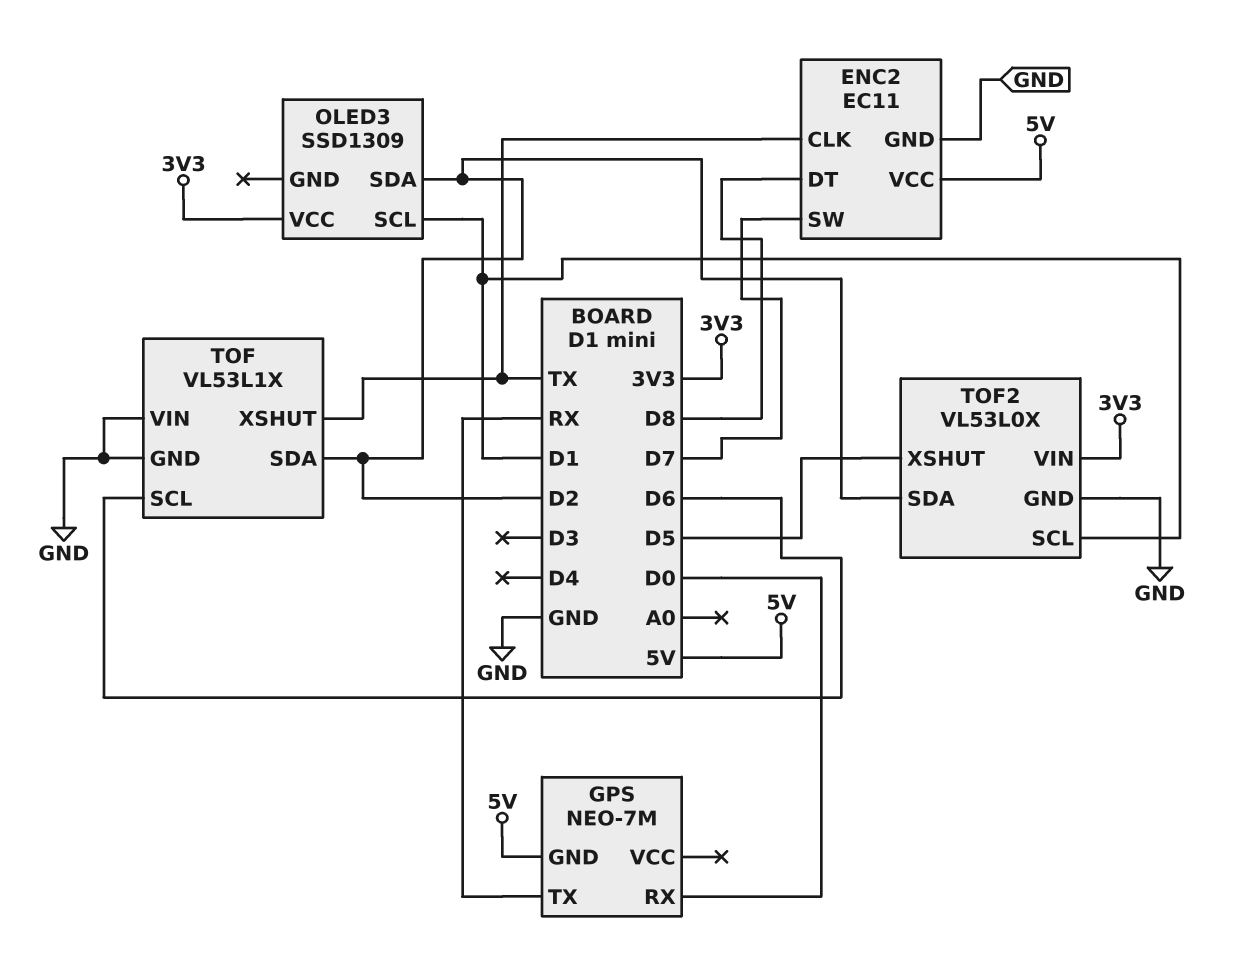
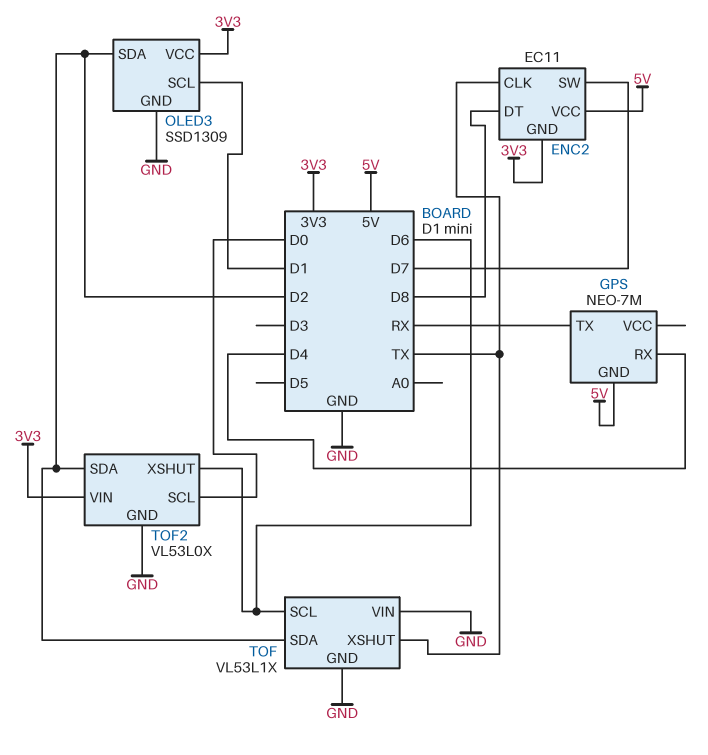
ENC2 pin GND: GND -> 3V3
GPS pin RX: D0 -> D4
OLED3 pin GND: none -> GND
TOF2 pin SCL: D1 -> D0
TOF2 pin XSHUT: D5 -> D6

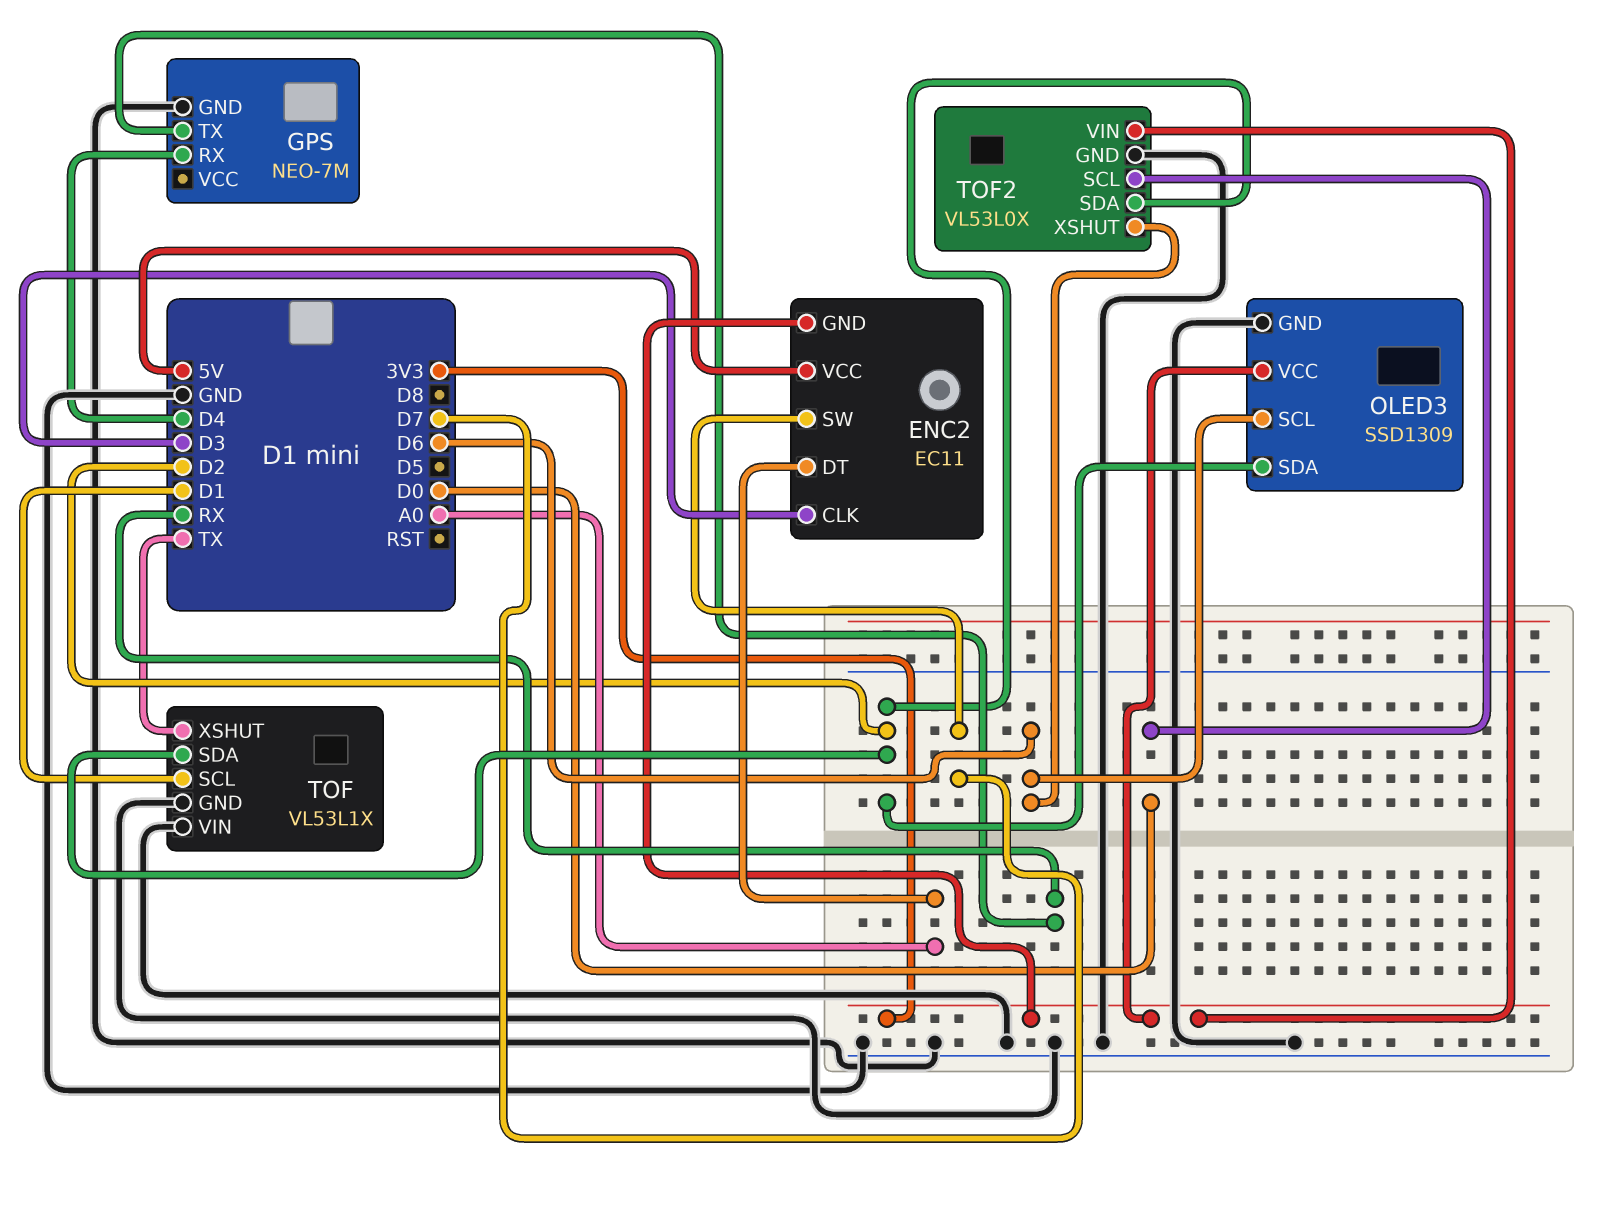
ENC2 pin CLK: TX -> D3
ENC2 pin DT: D8 -> A0
GPS pin GND: 5V -> GND
OLED3 pin SCL: D1 -> D6
TOF pin SCL: D6 -> D1

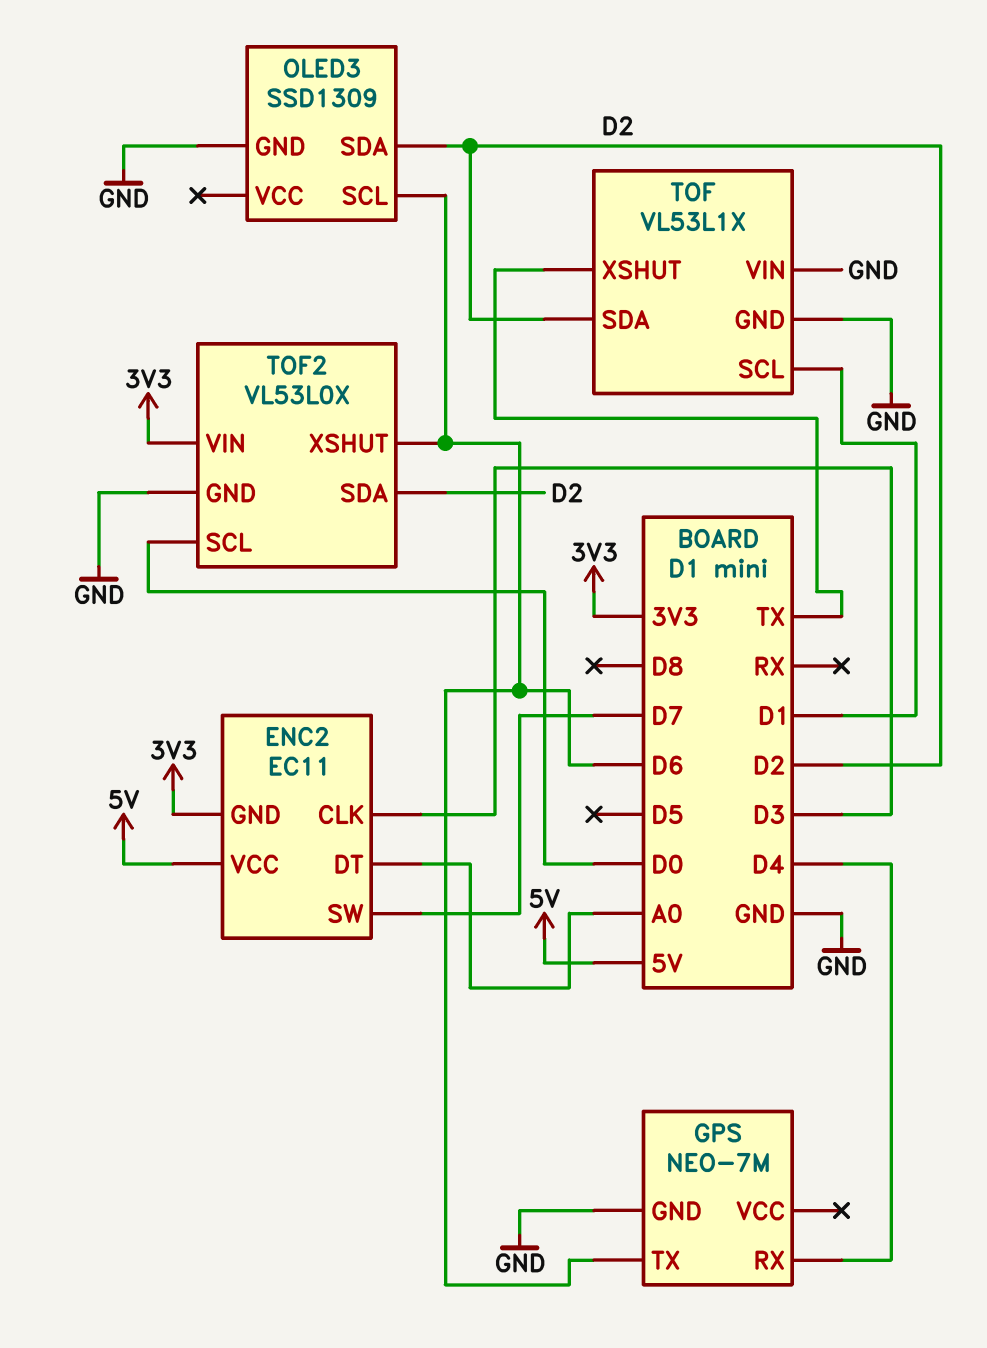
GPS pin TX: RX -> D6
OLED3 pin VCC: 3V3 -> none

